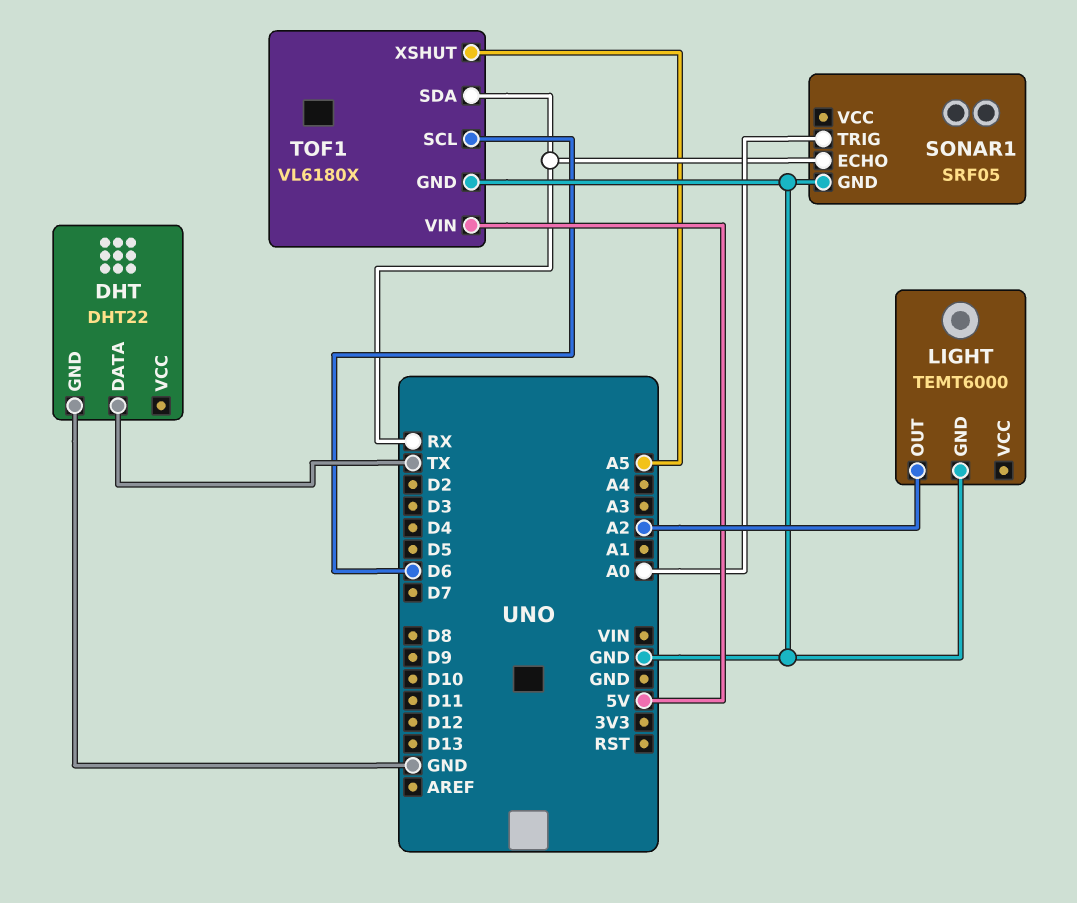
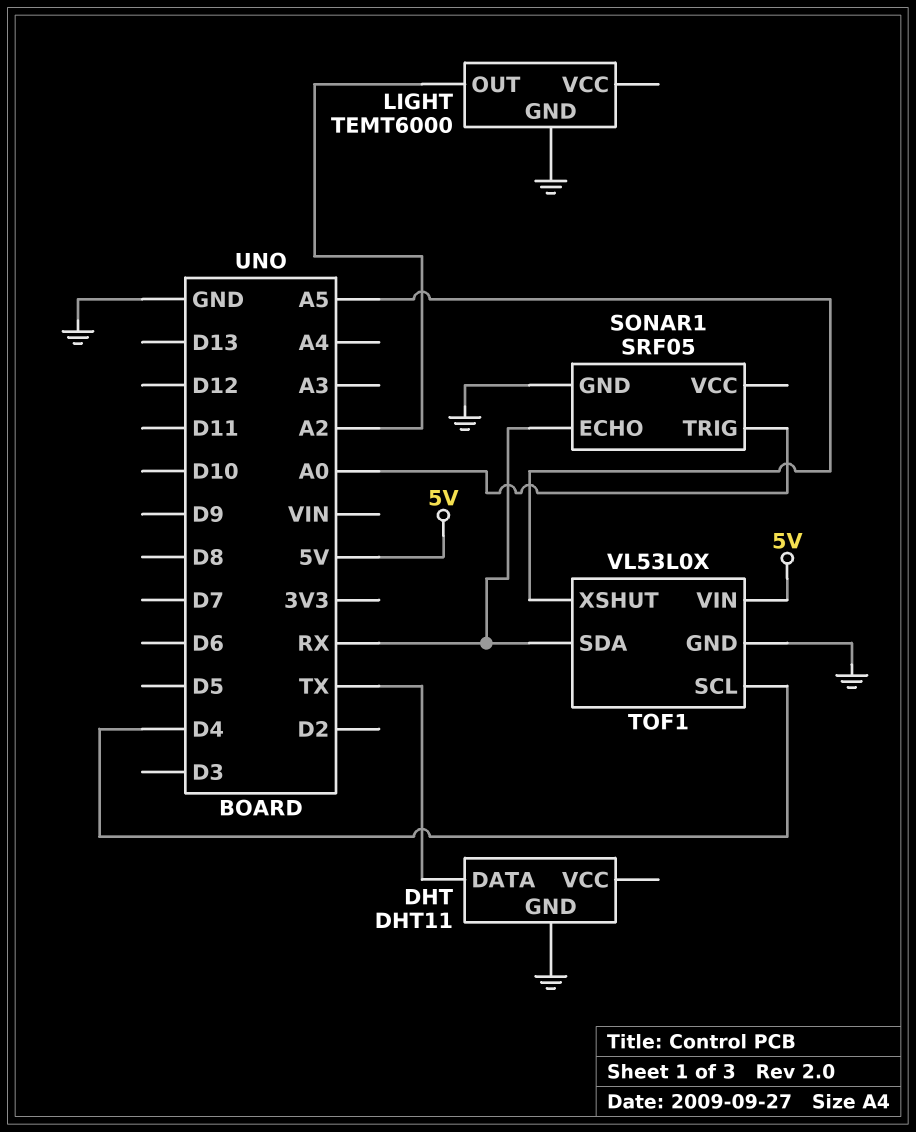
DHT: DHT22 -> DHT11
TOF1: VL6180X -> VL53L0X
TOF1 pin SCL: D6 -> D4

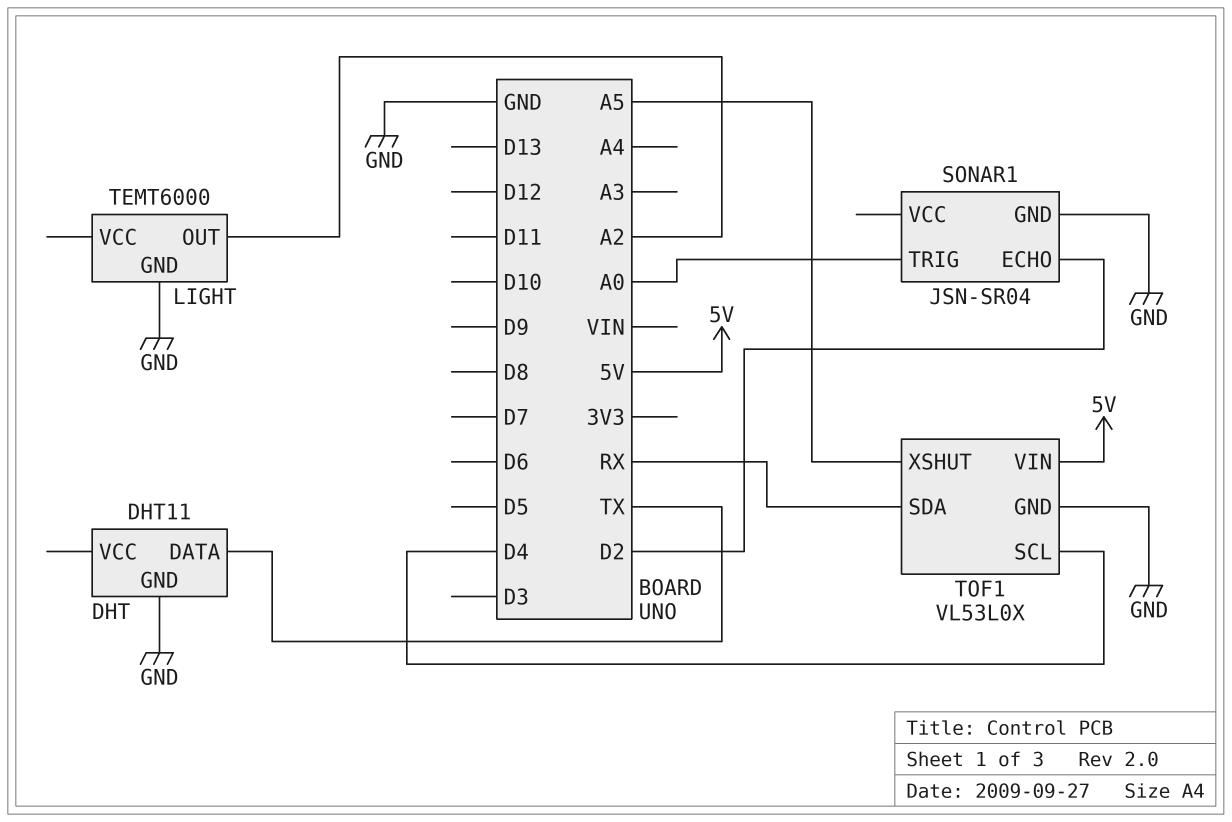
SONAR1: SRF05 -> JSN-SR04
SONAR1 pin ECHO: RX -> D2

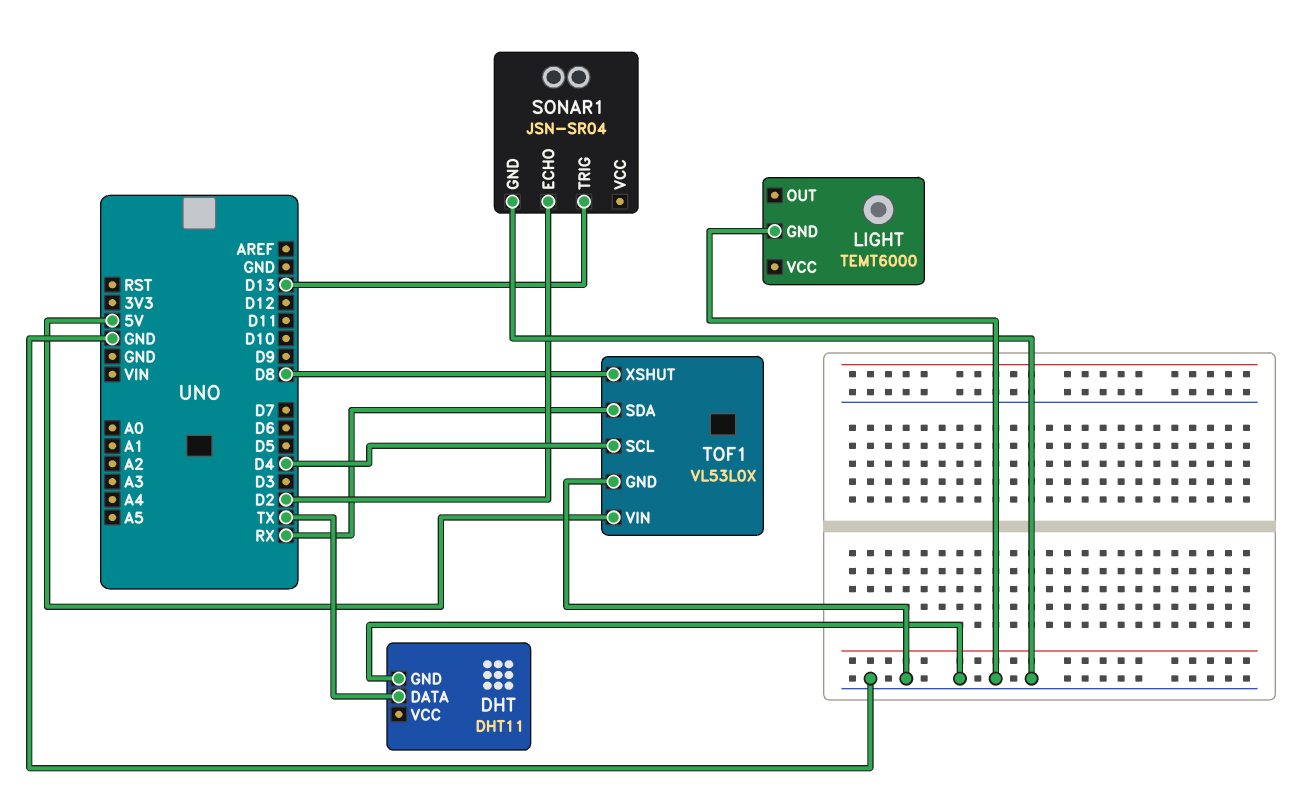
LIGHT pin OUT: A2 -> none
SONAR1 pin TRIG: A0 -> D13
TOF1 pin XSHUT: A5 -> D8

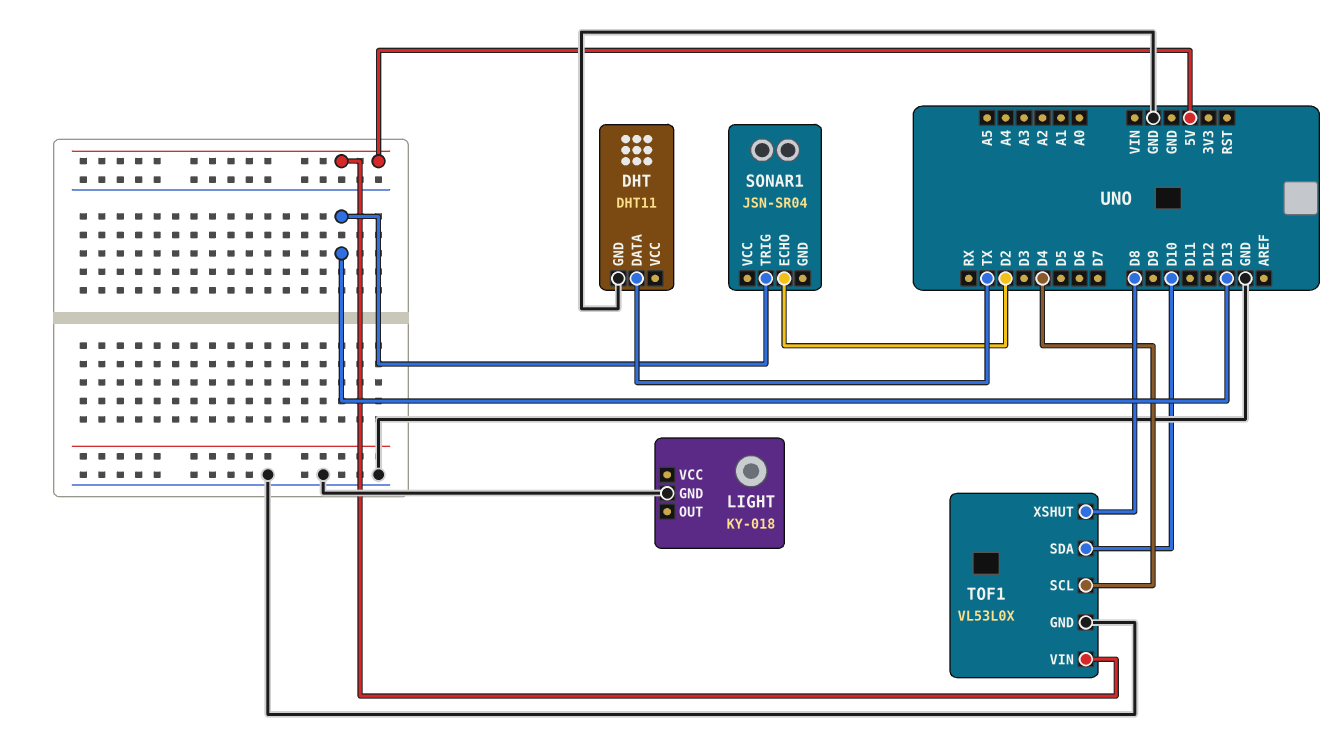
LIGHT: TEMT6000 -> KY-018
SONAR1 pin GND: GND -> none
TOF1 pin SDA: RX -> D10

